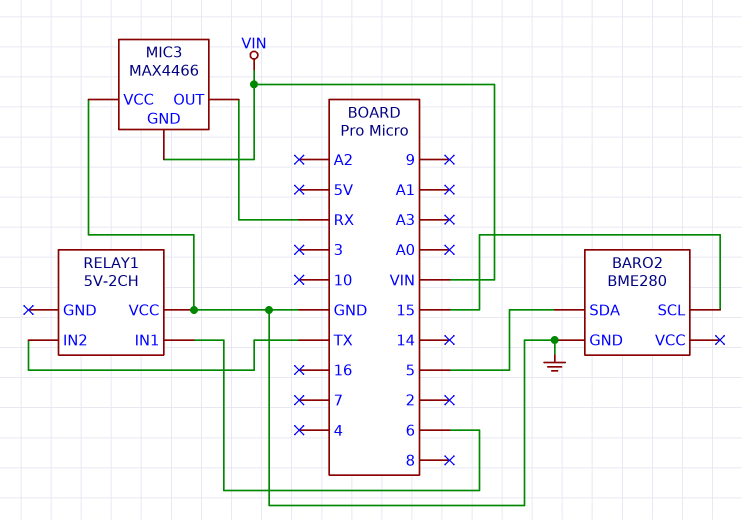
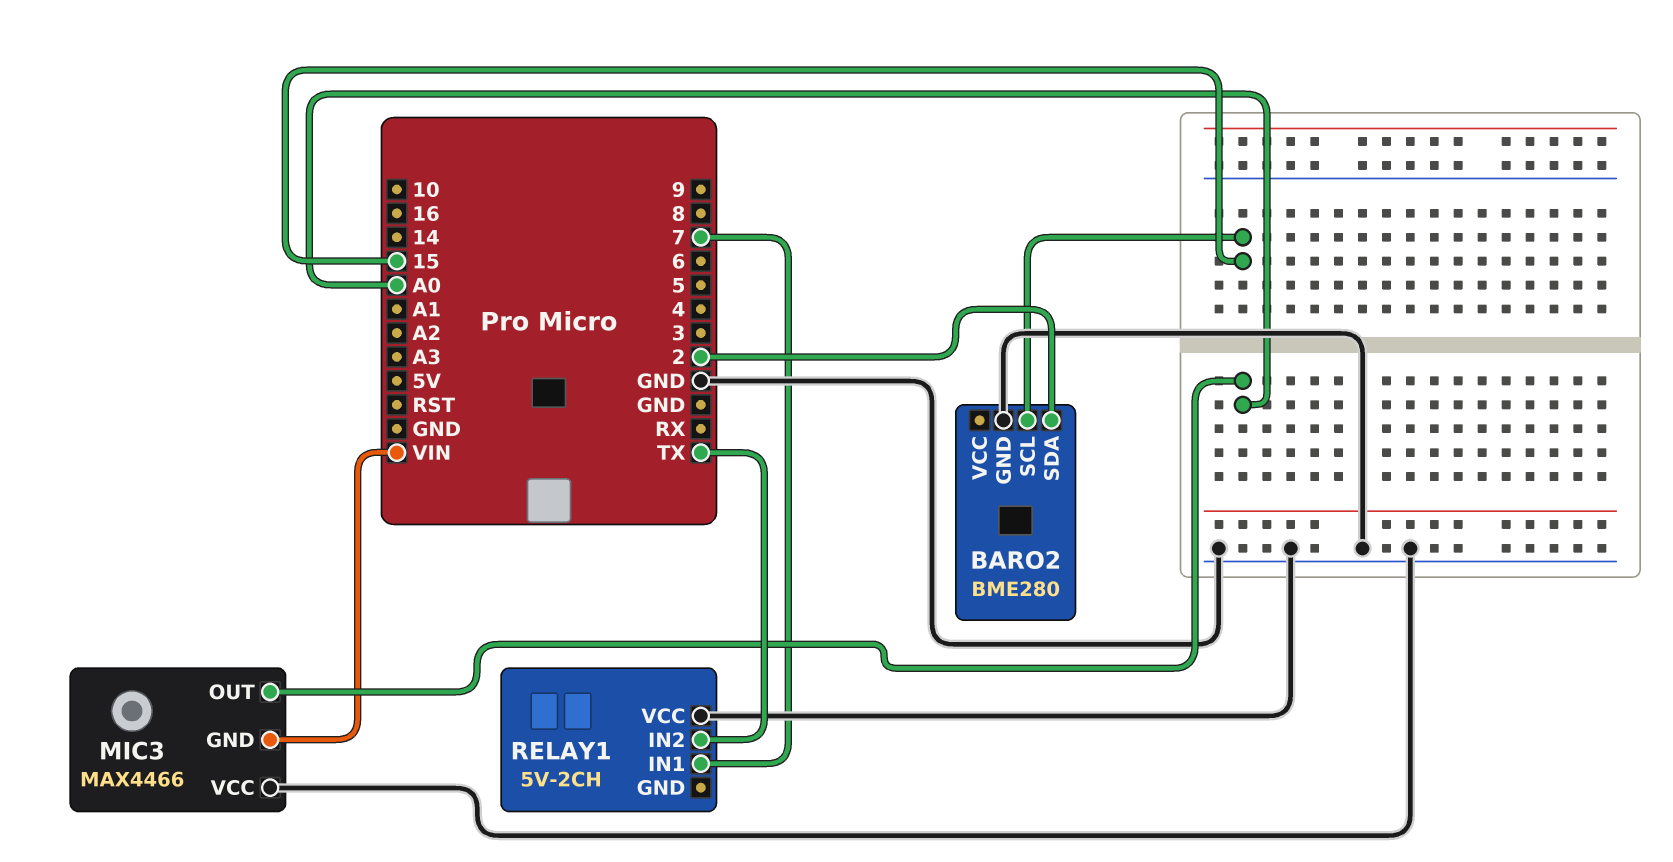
BARO2 pin SDA: 5 -> 2
MIC3 pin OUT: RX -> A0
RELAY1 pin IN1: 6 -> 7

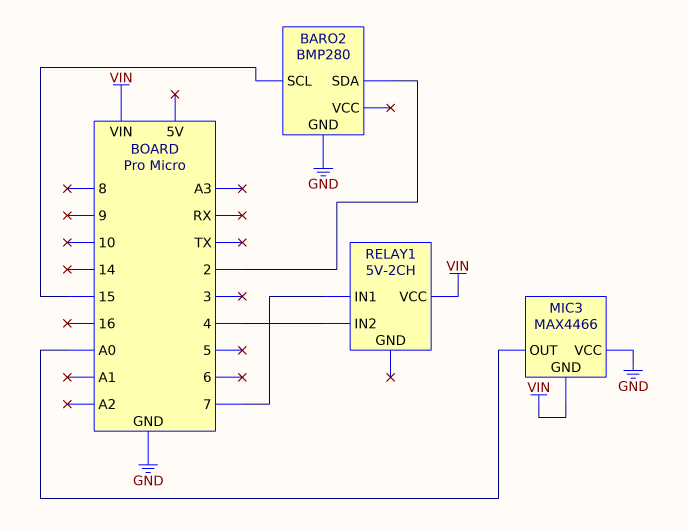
BARO2: BME280 -> BMP280
RELAY1 pin IN2: TX -> 4
RELAY1 pin VCC: GND -> VIN

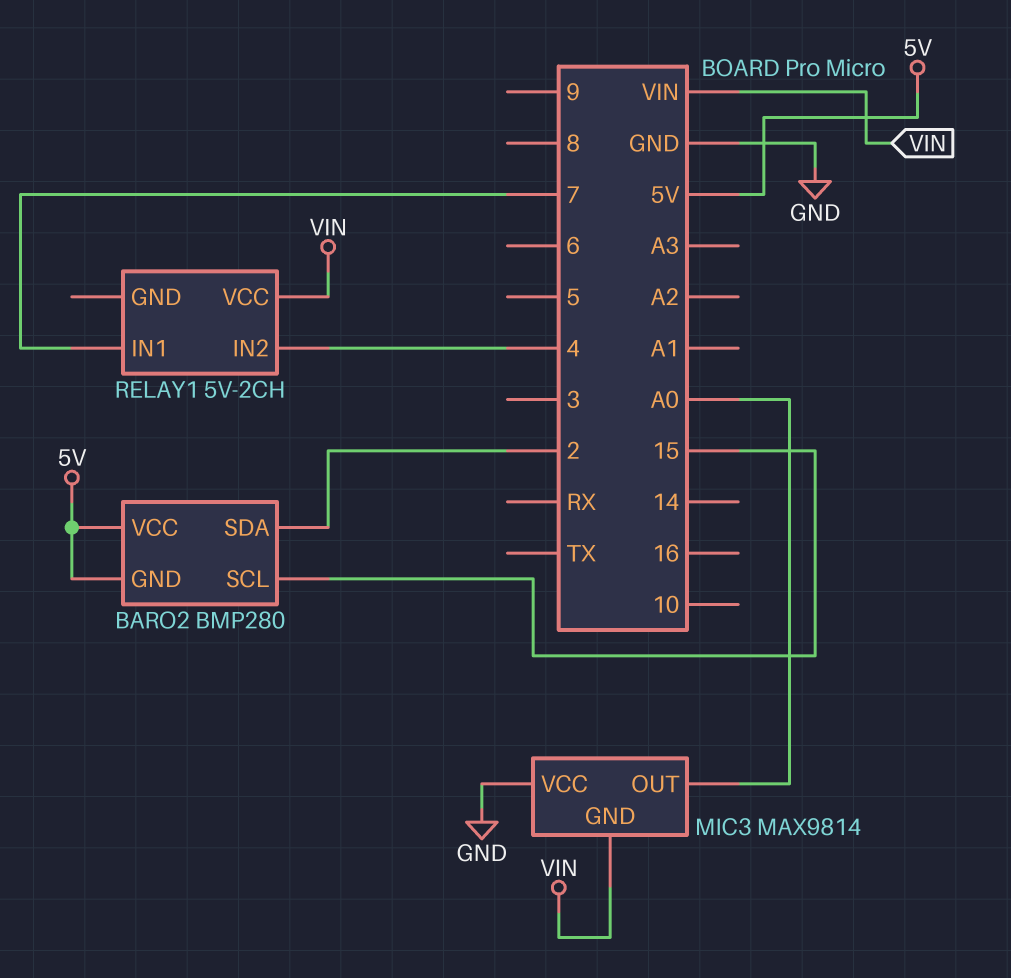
BARO2 pin GND: GND -> 5V
BARO2 pin VCC: none -> 5V
MIC3: MAX4466 -> MAX9814

